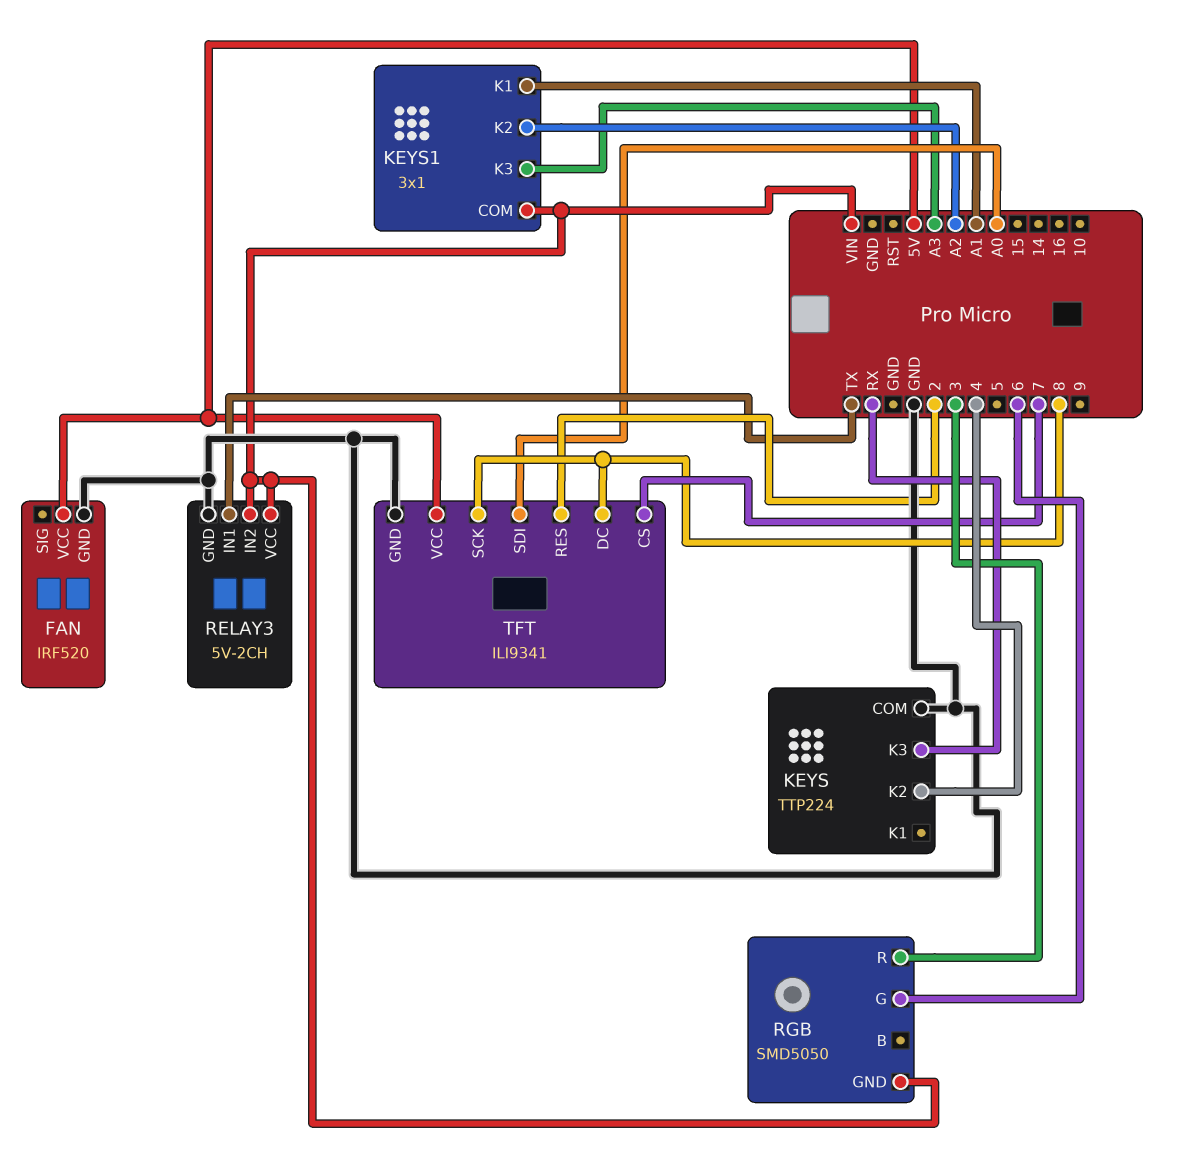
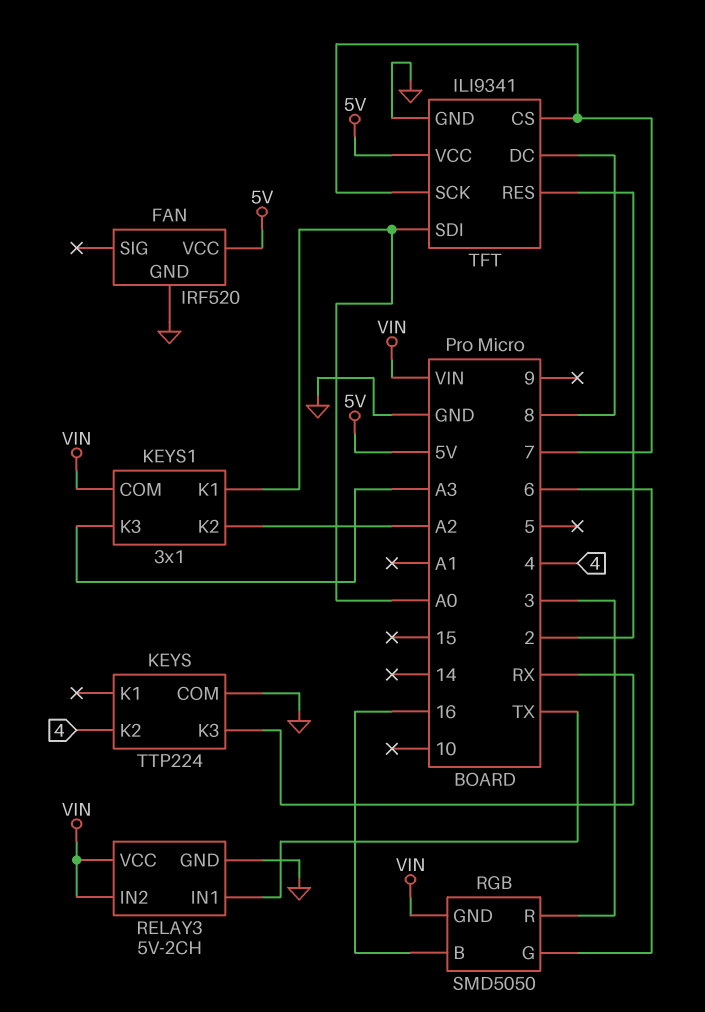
KEYS1 pin K1: A1 -> A0
RGB pin B: none -> 16
TFT pin SCK: 8 -> 7

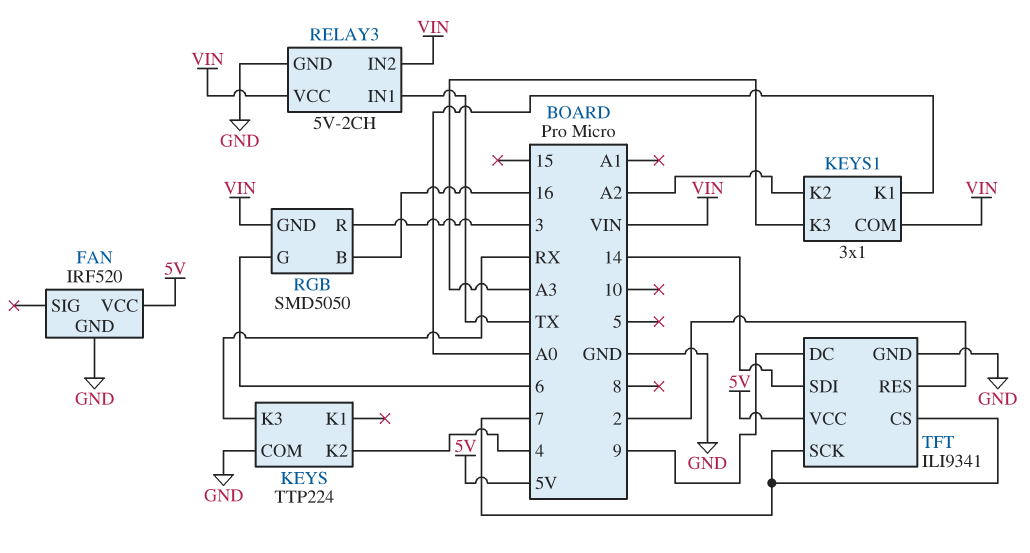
TFT pin DC: 8 -> 9
TFT pin SDI: A0 -> 14

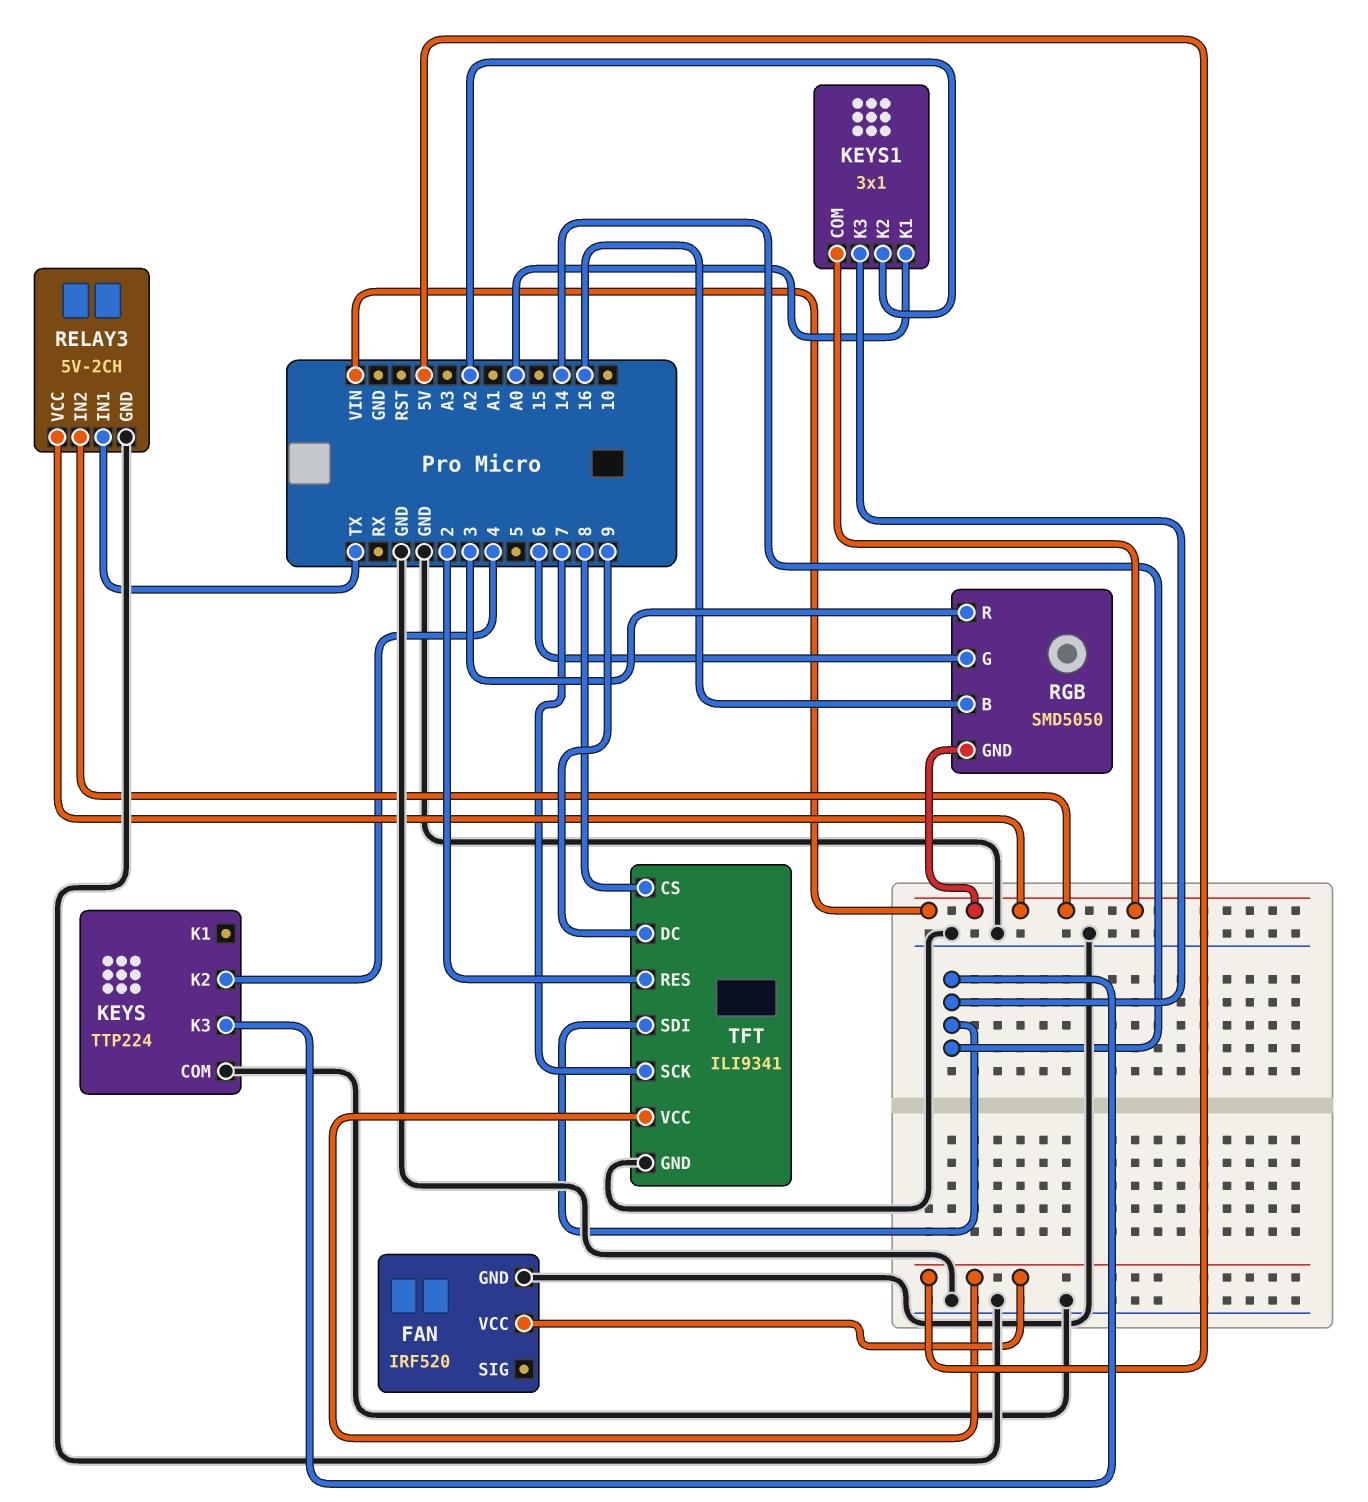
KEYS pin K3: RX -> 14
KEYS1 pin K3: A3 -> 14
TFT pin CS: 7 -> 8

